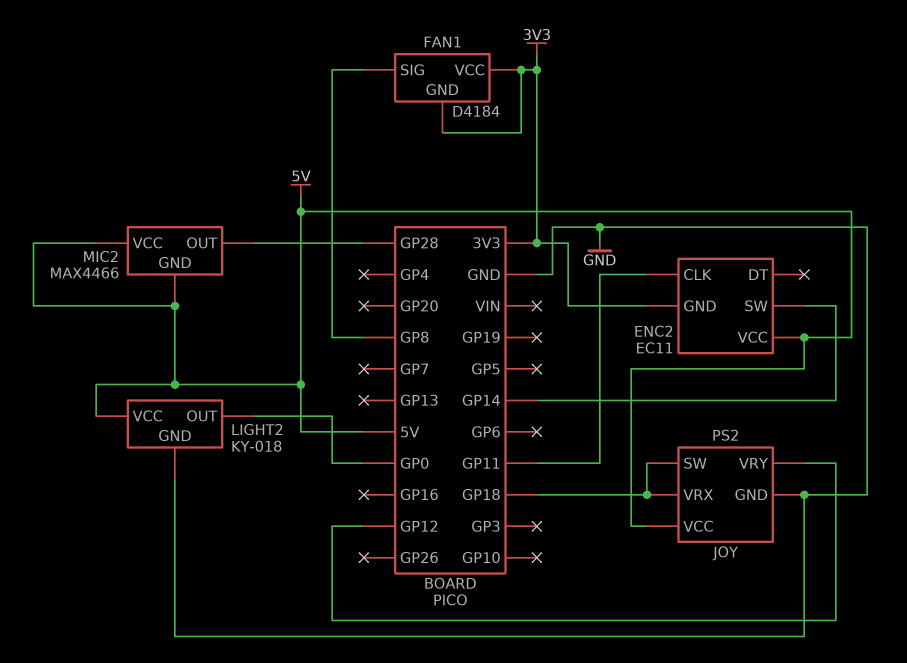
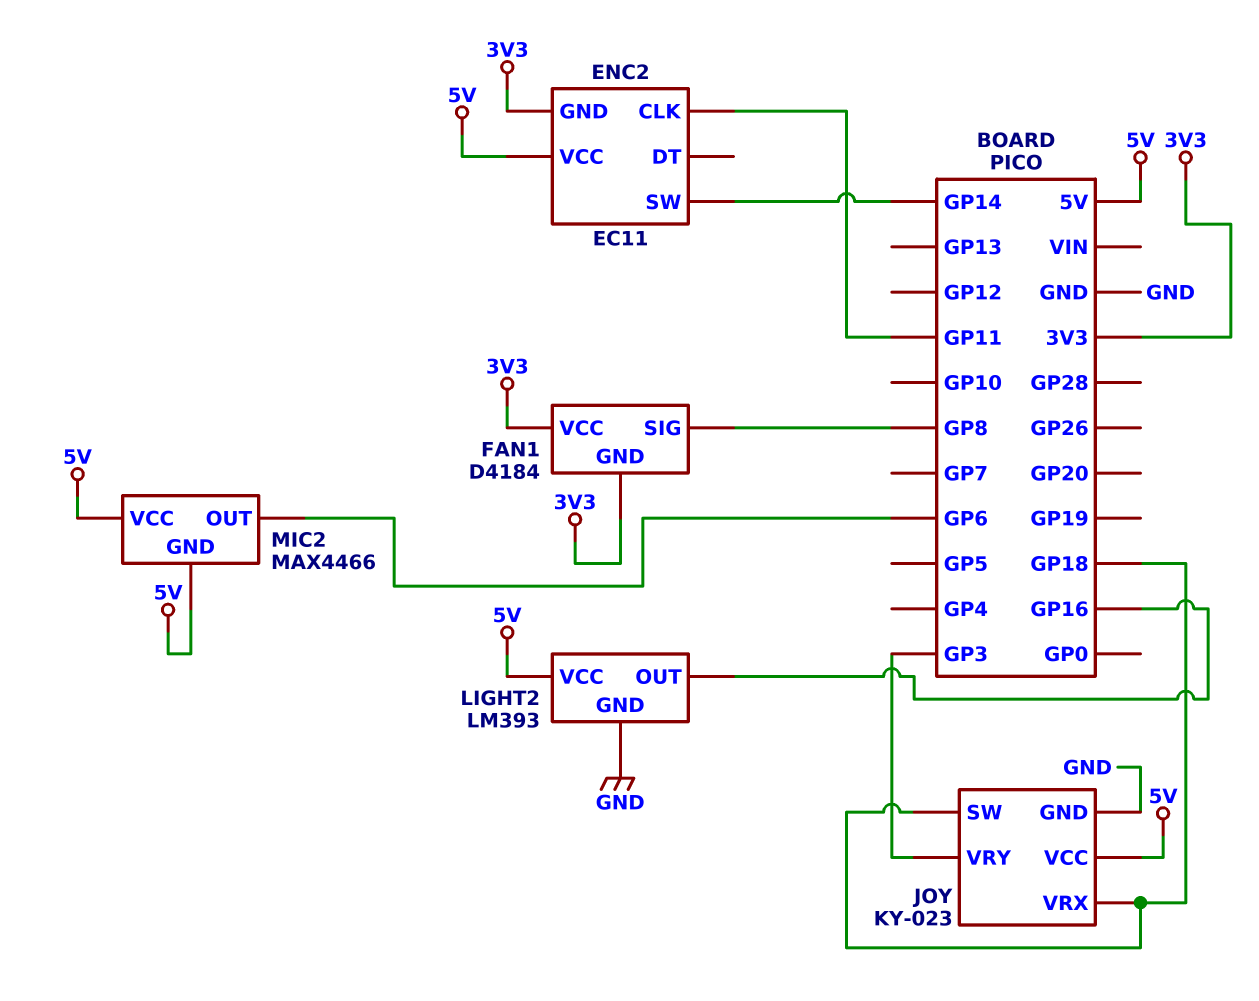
JOY: PS2 -> KY-023
JOY pin VRY: GP12 -> GP3
LIGHT2: KY-018 -> LM393
LIGHT2 pin OUT: GP0 -> GP16
MIC2 pin OUT: GP28 -> GP6

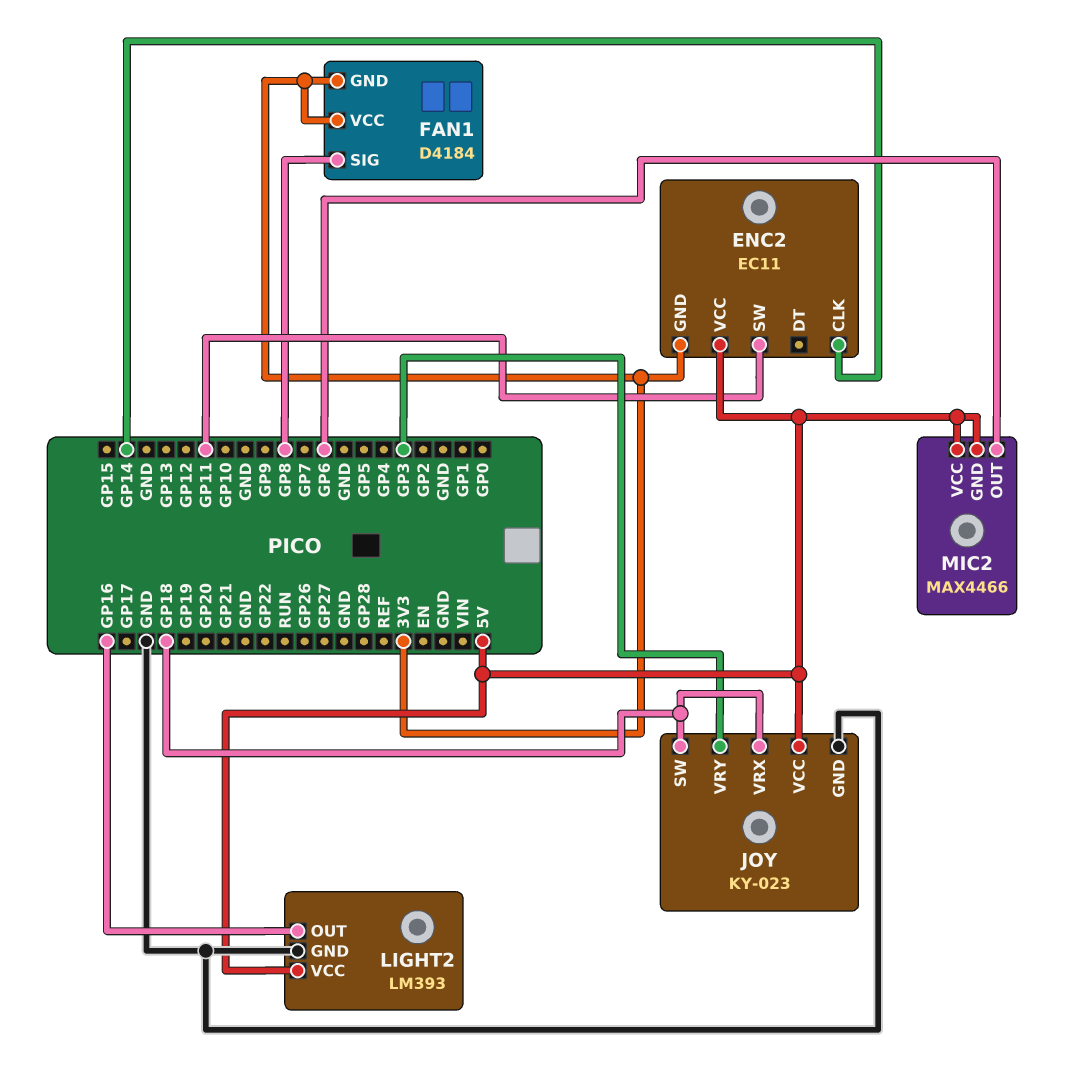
ENC2 pin CLK: GP11 -> GP14
ENC2 pin SW: GP14 -> GP11

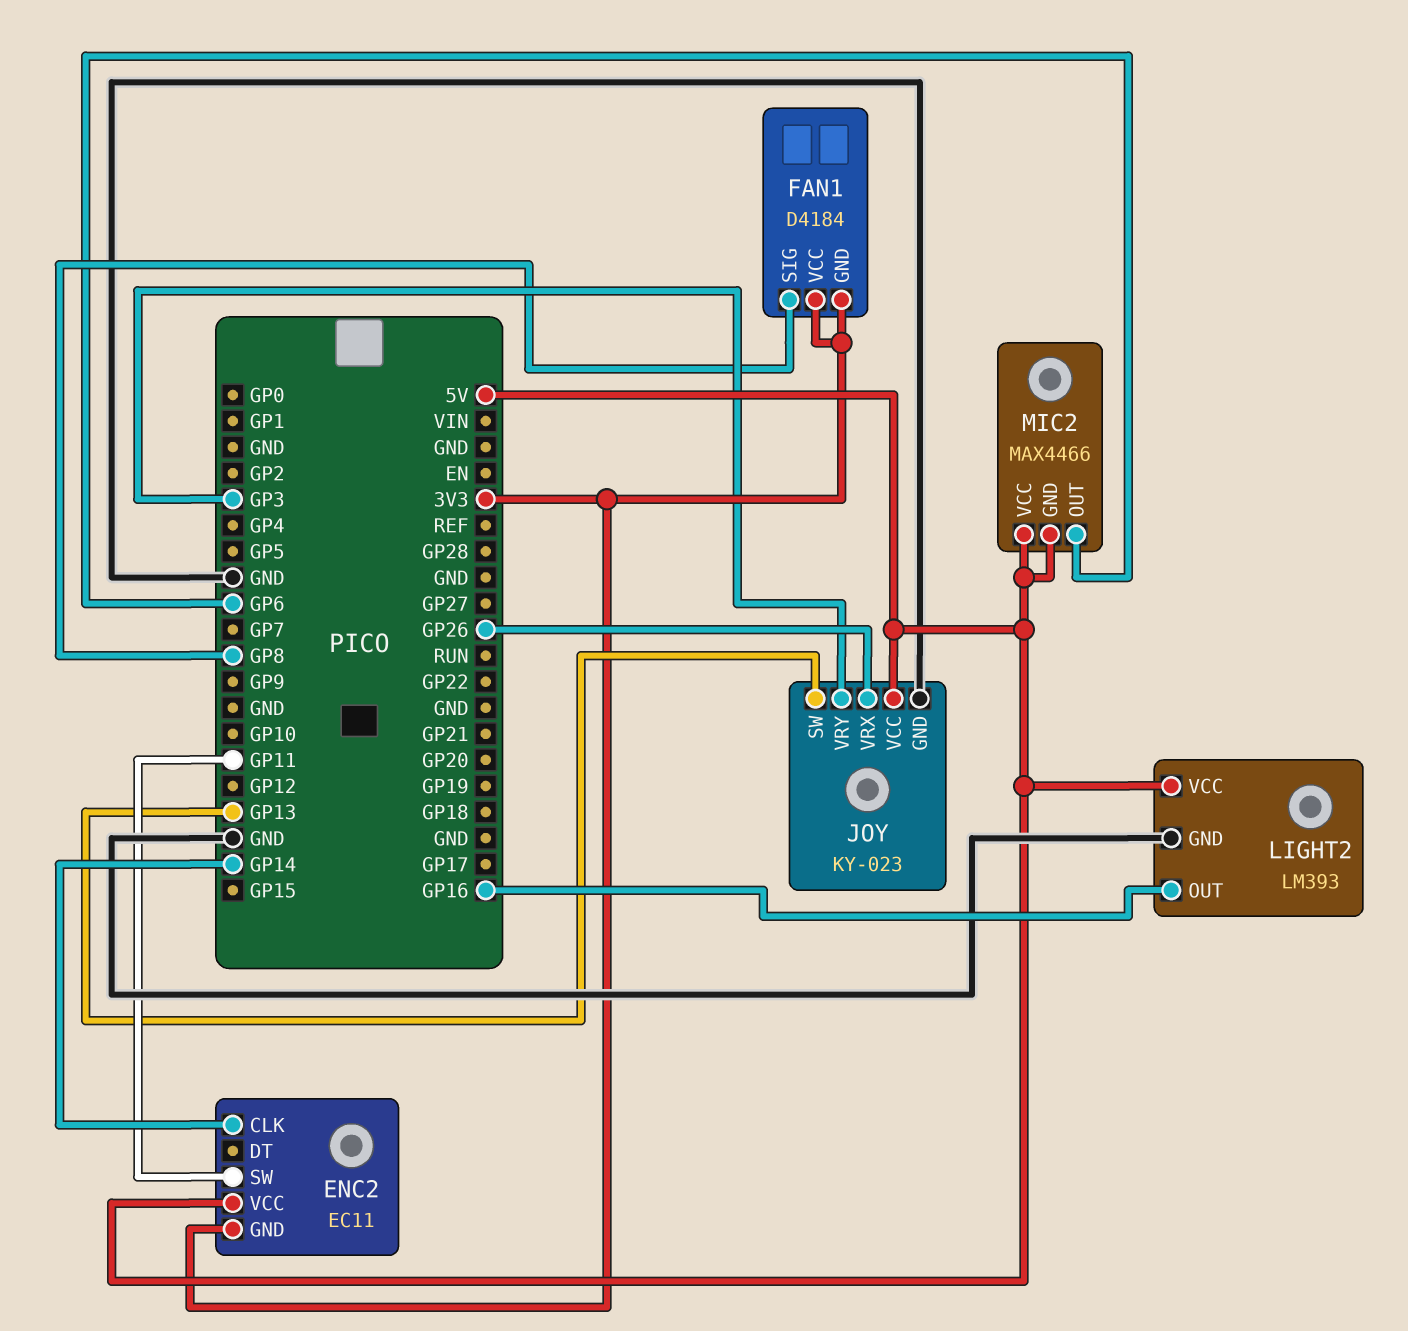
JOY pin SW: GP18 -> GP13
JOY pin VRX: GP18 -> GP26

